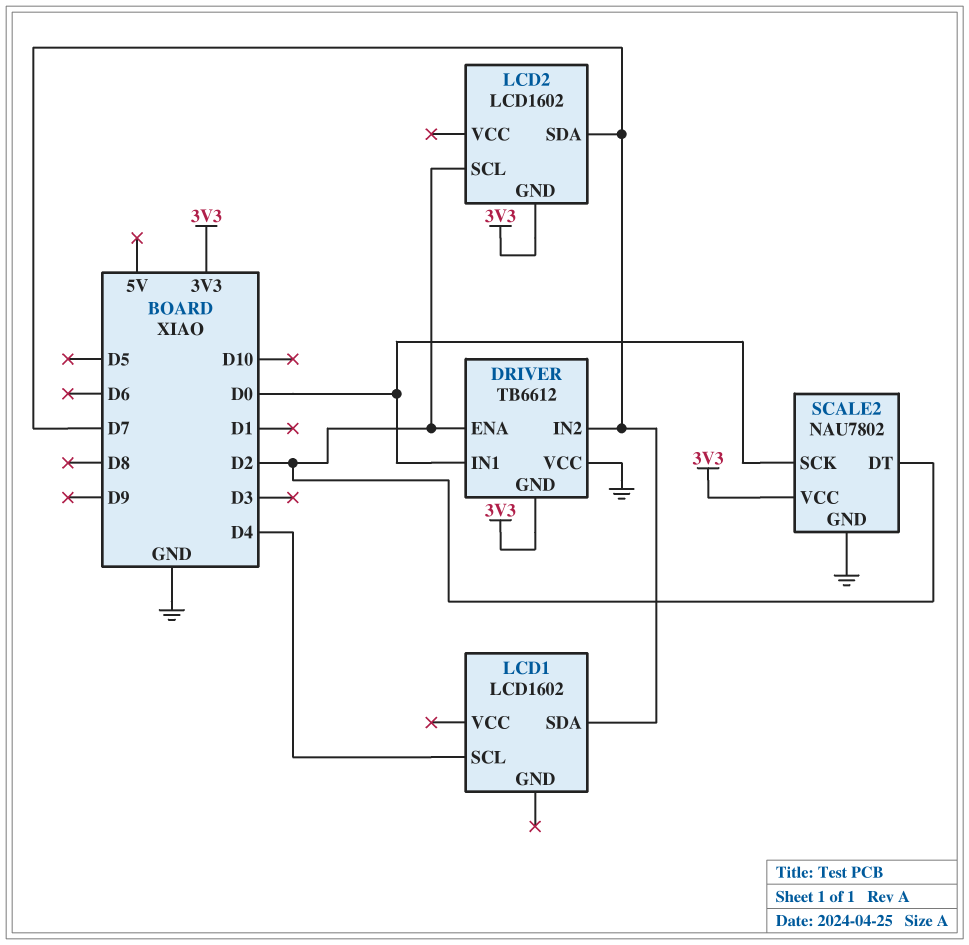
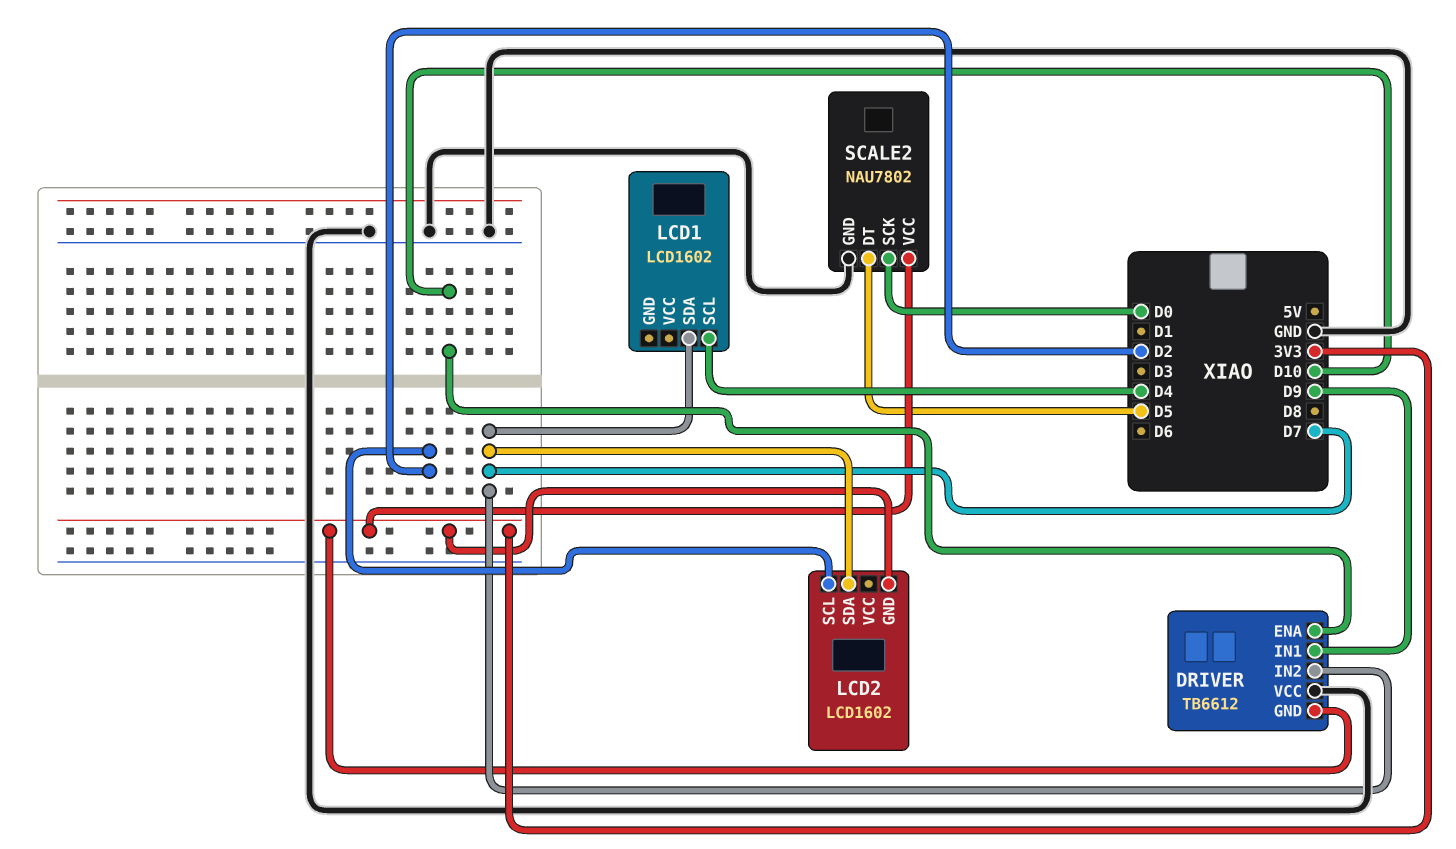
DRIVER pin ENA: D2 -> D10
DRIVER pin IN1: D0 -> D9
SCALE2 pin DT: D2 -> D5

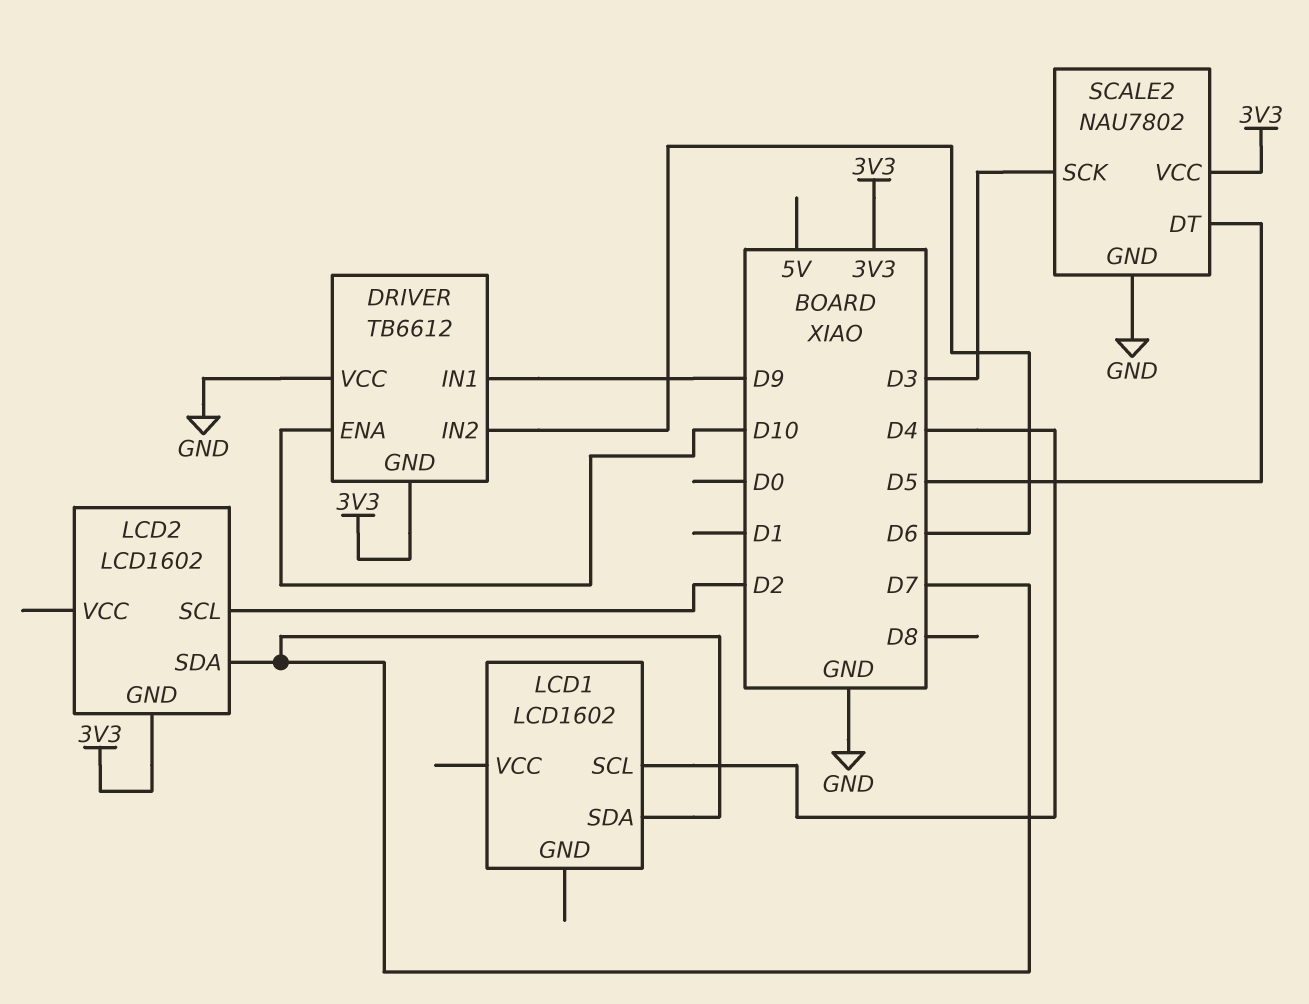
DRIVER pin IN2: D7 -> D6
SCALE2 pin SCK: D0 -> D3

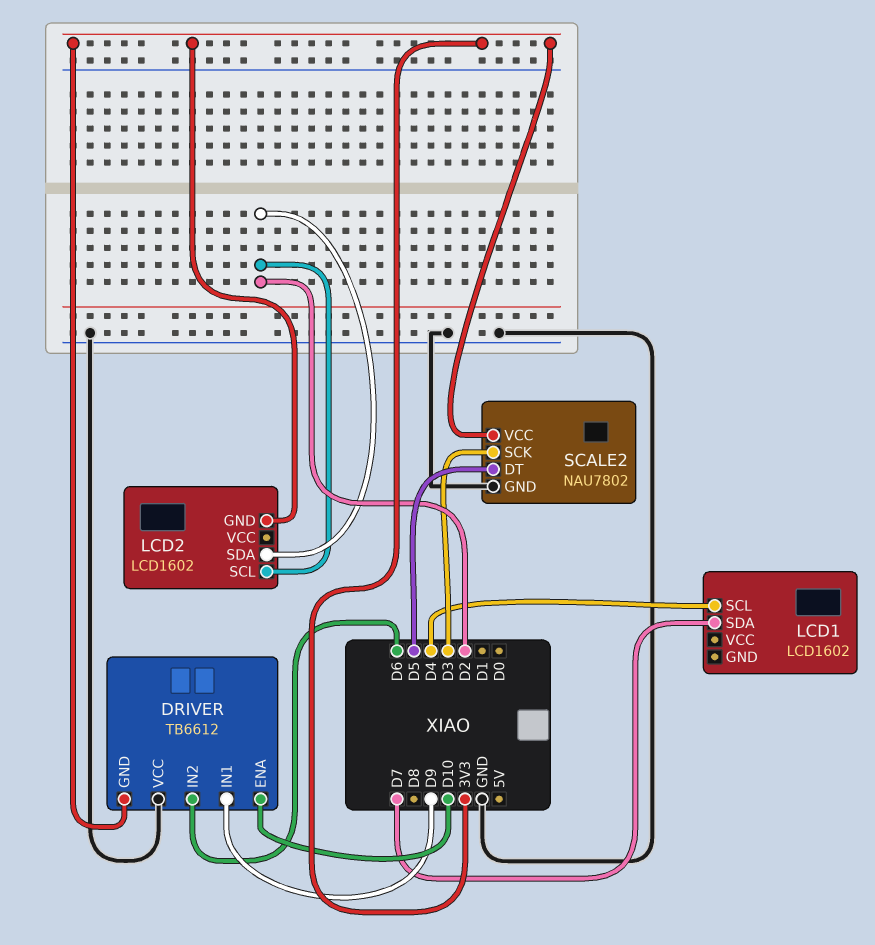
LCD2 pin SDA: D7 -> D2

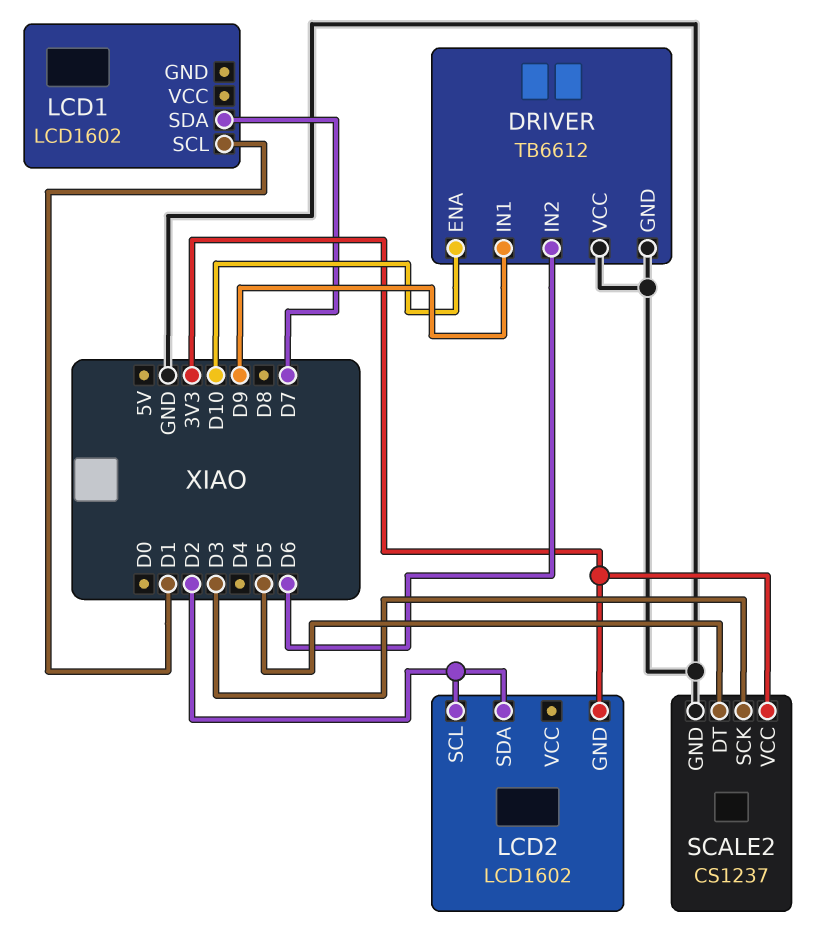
DRIVER pin GND: 3V3 -> GND
LCD1 pin SCL: D4 -> D1
SCALE2: NAU7802 -> CS1237

